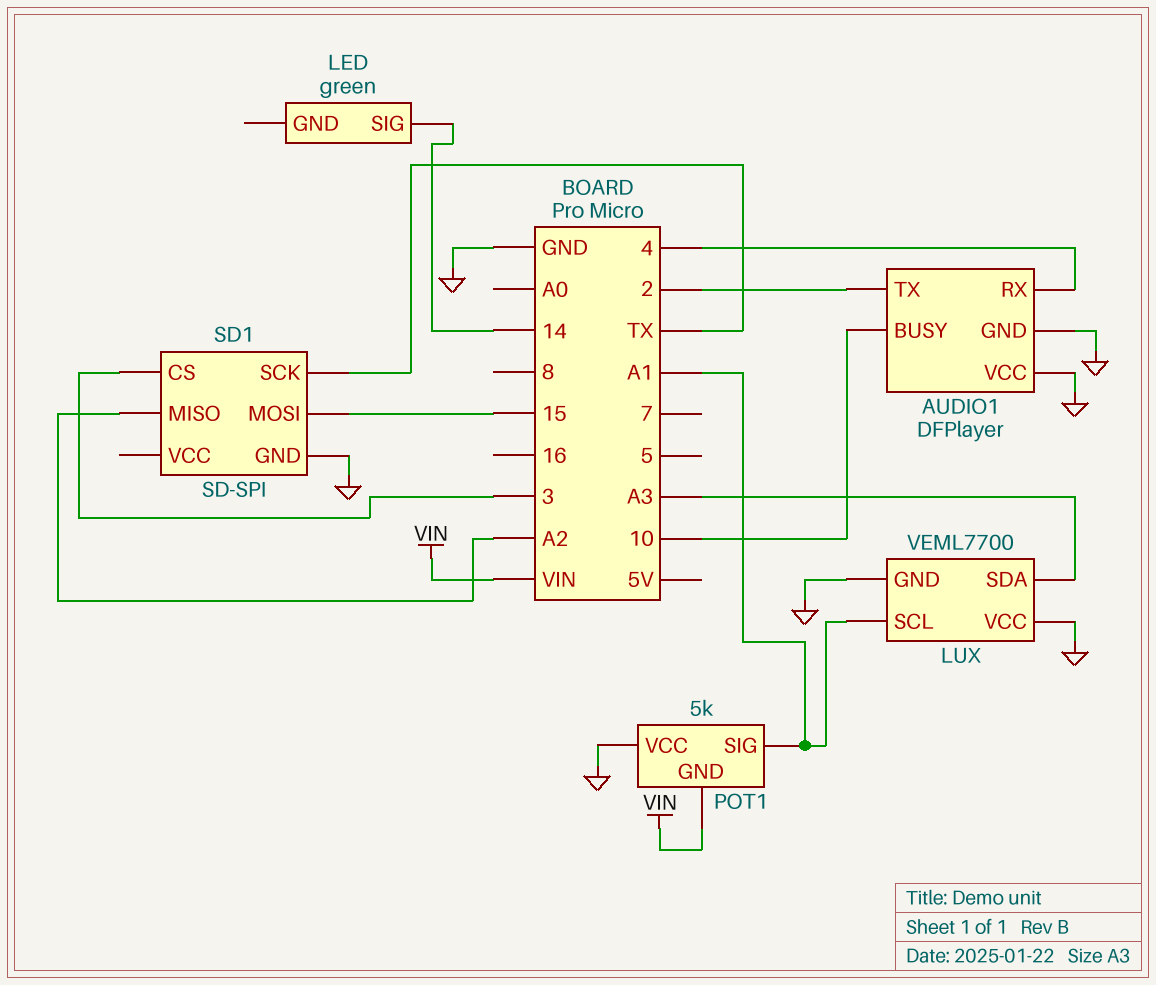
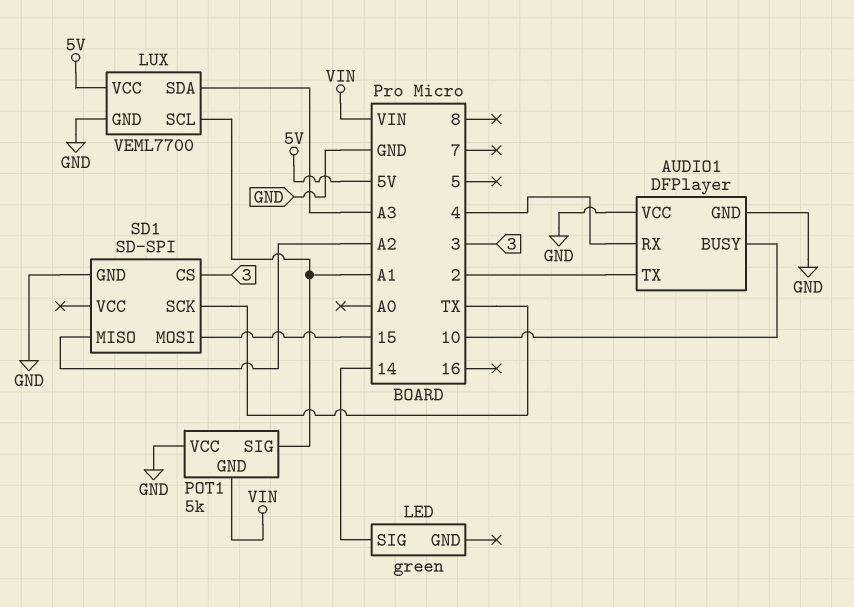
LUX pin VCC: GND -> 5V

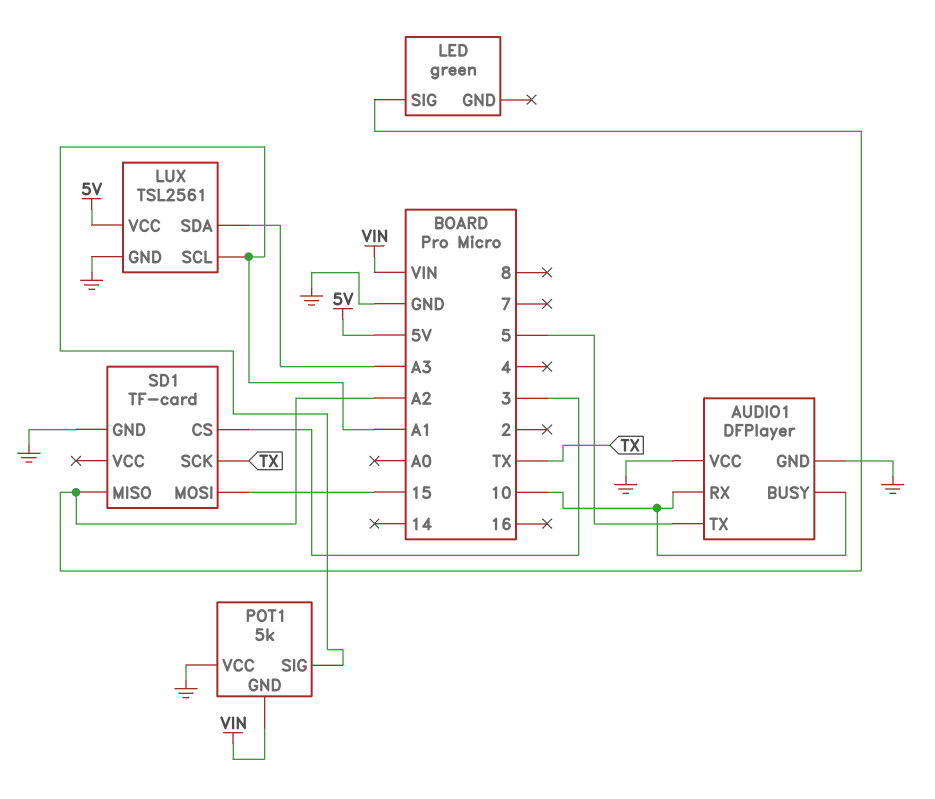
AUDIO1 pin RX: 4 -> 10
AUDIO1 pin TX: 2 -> 5
LED pin SIG: 14 -> A2
LUX: VEML7700 -> TSL2561
SD1: SD-SPI -> TF-card

